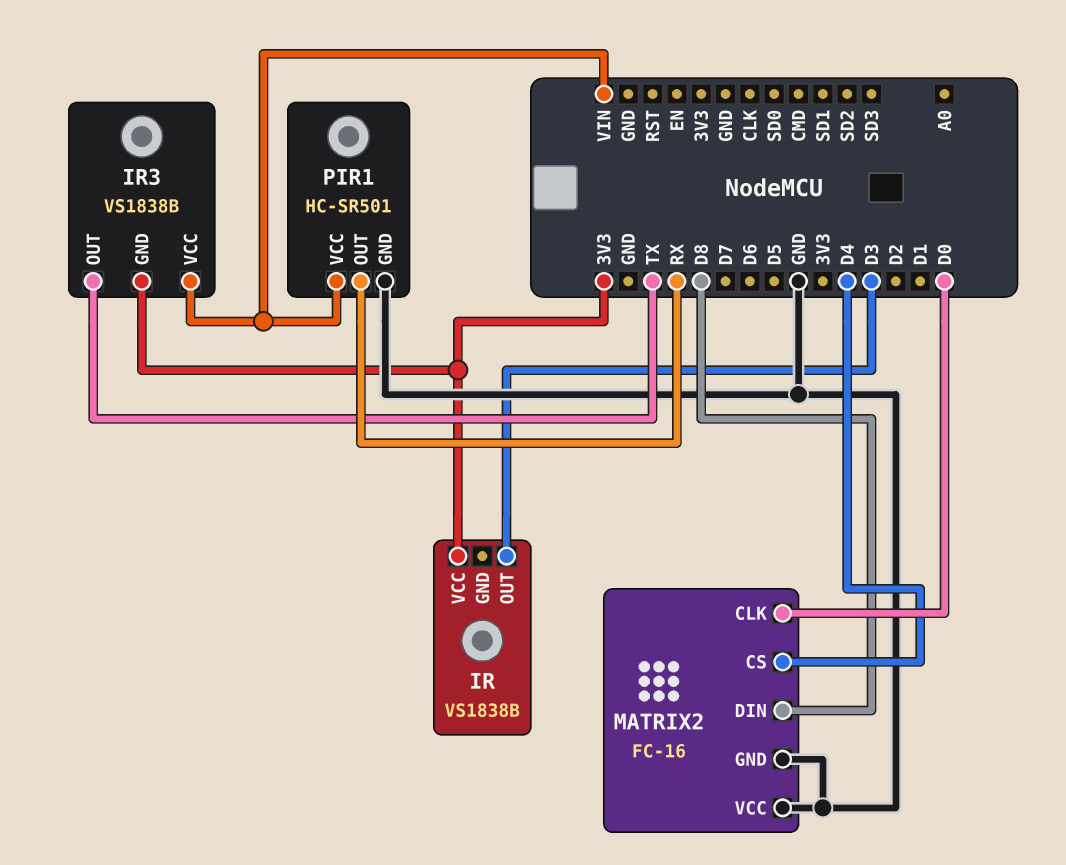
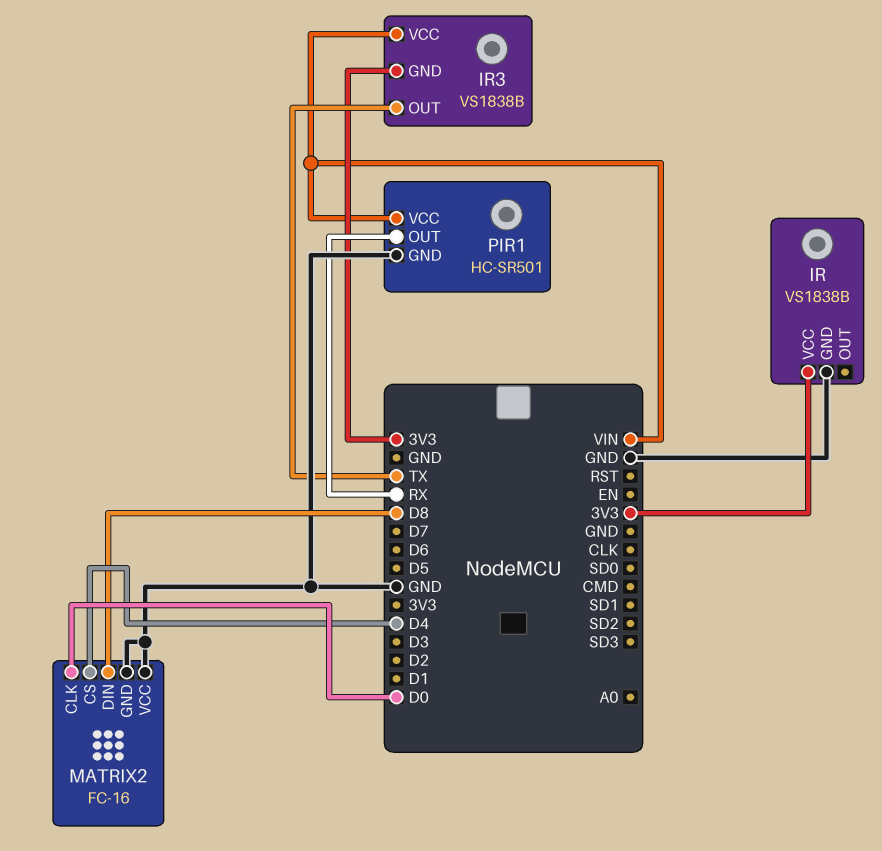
IR pin GND: none -> GND
IR pin OUT: D3 -> none

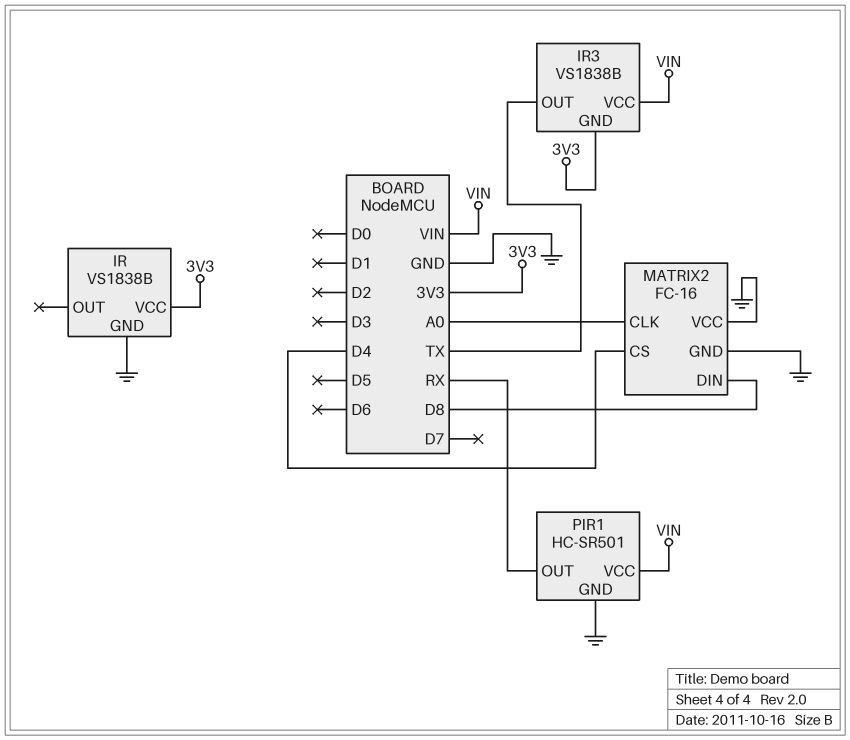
MATRIX2 pin CLK: D0 -> A0

